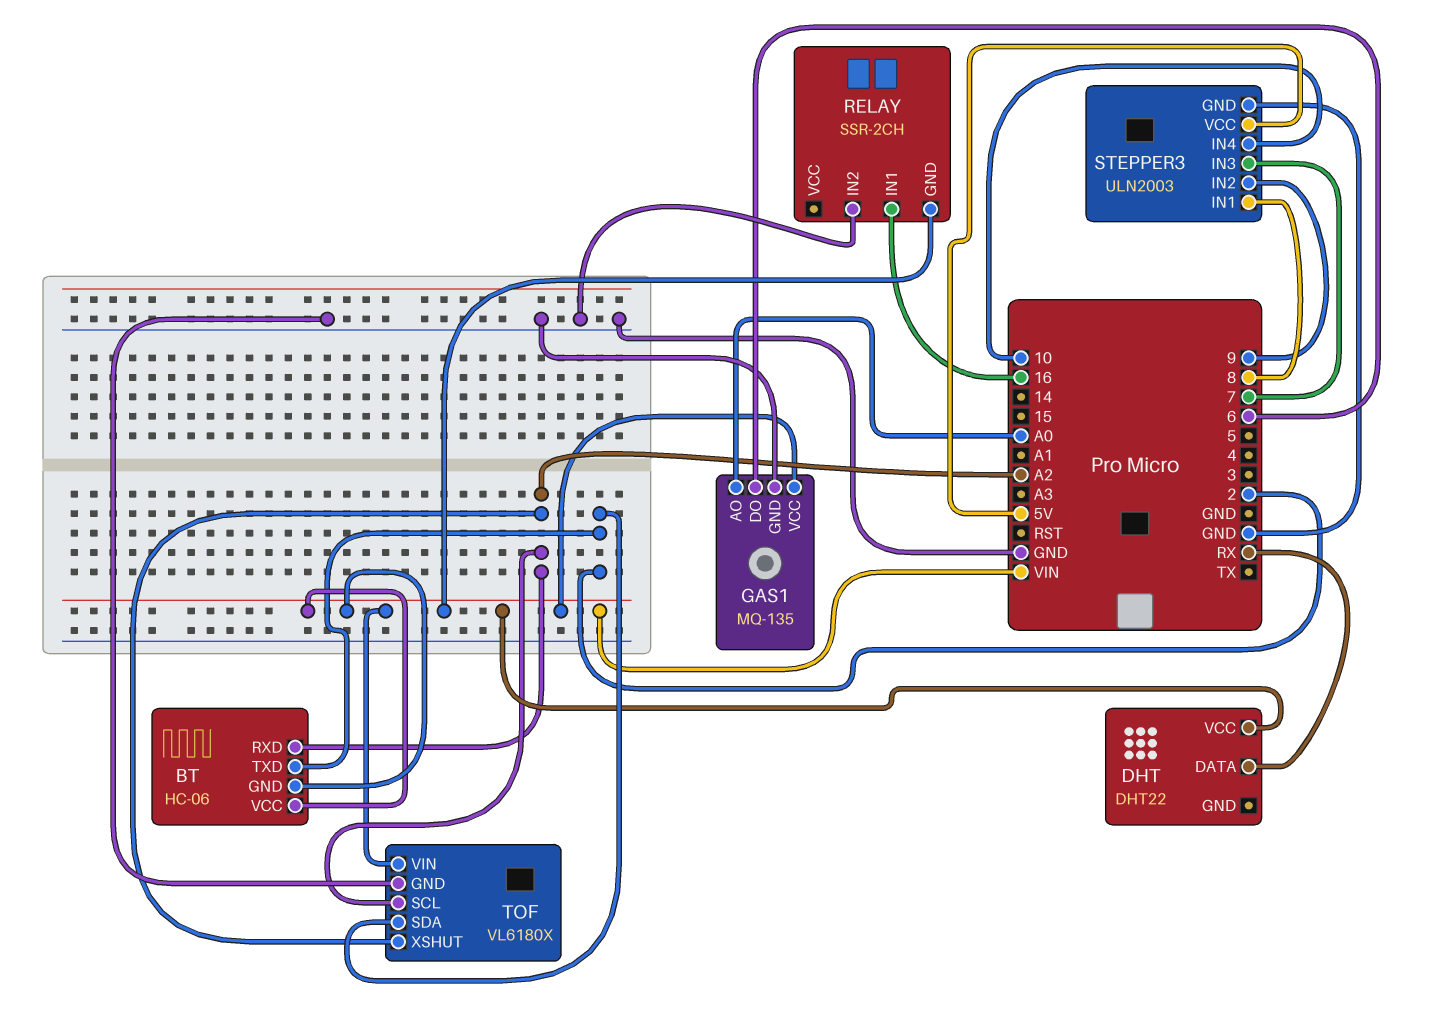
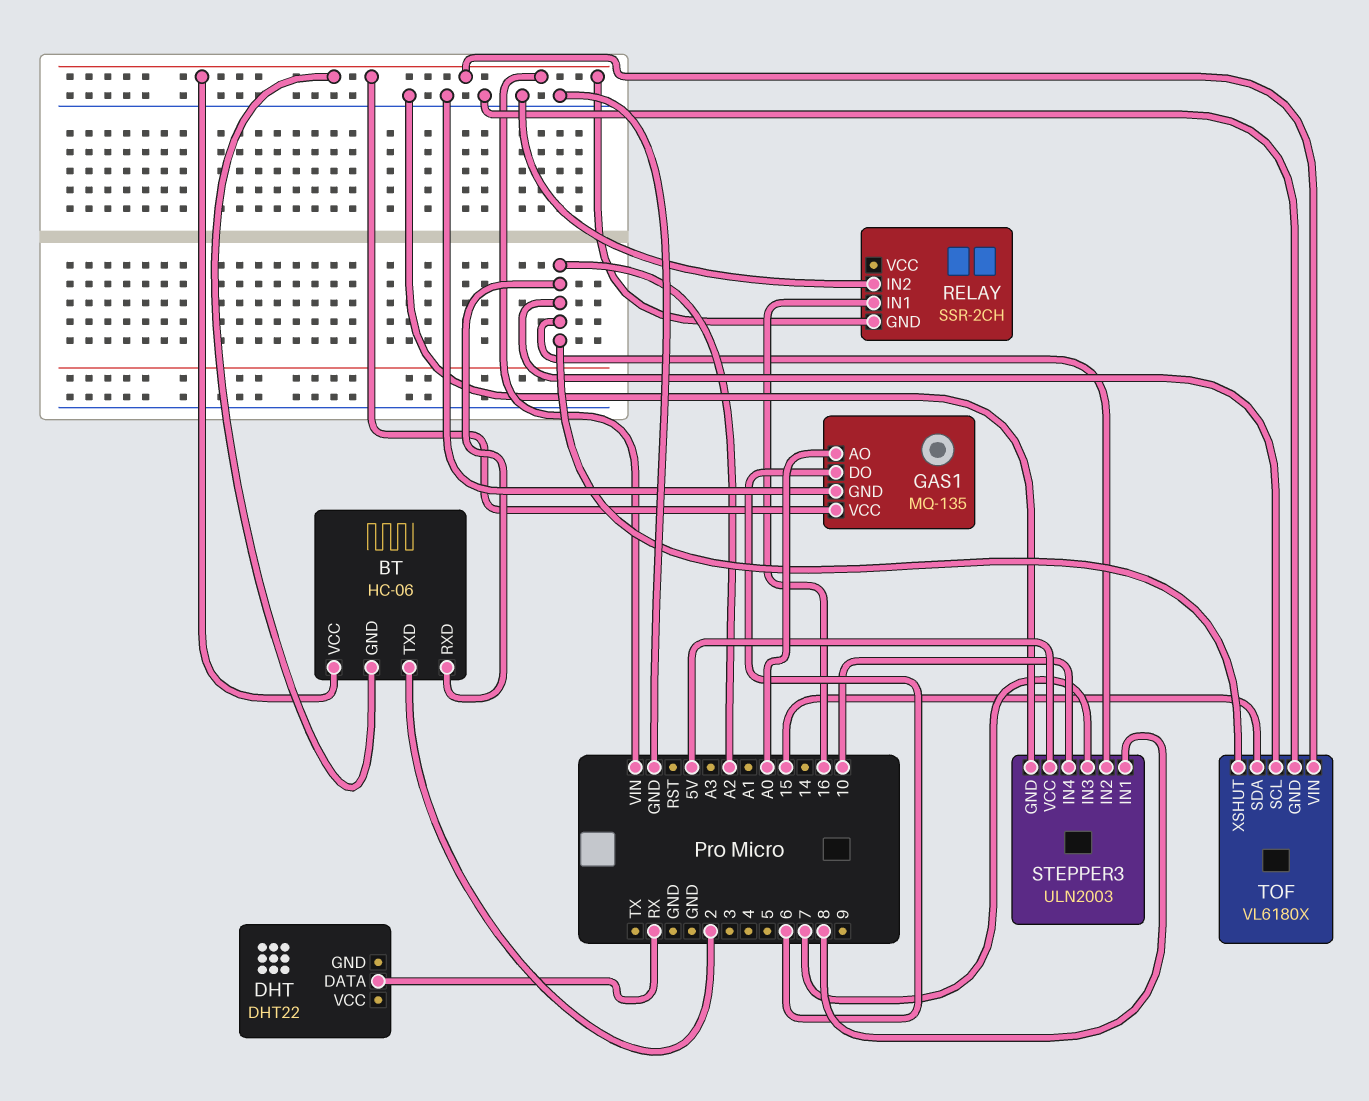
DHT pin VCC: VIN -> none
STEPPER3 pin IN2: 9 -> A2
TOF pin SDA: 2 -> 15

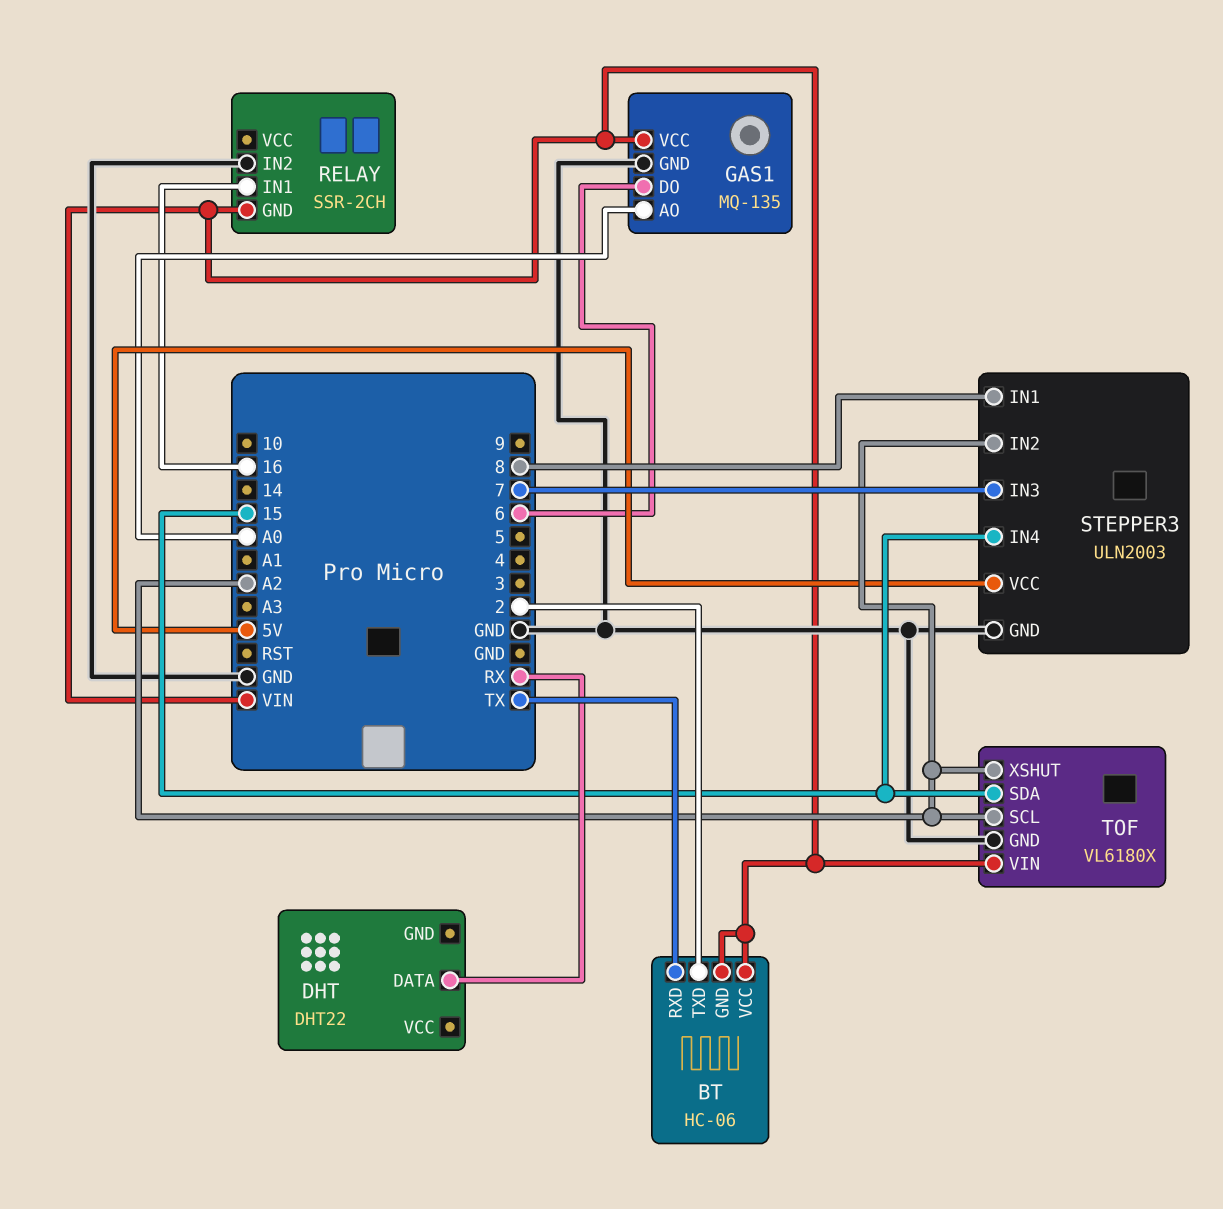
BT pin RXD: A2 -> TX
STEPPER3 pin IN4: 10 -> 15

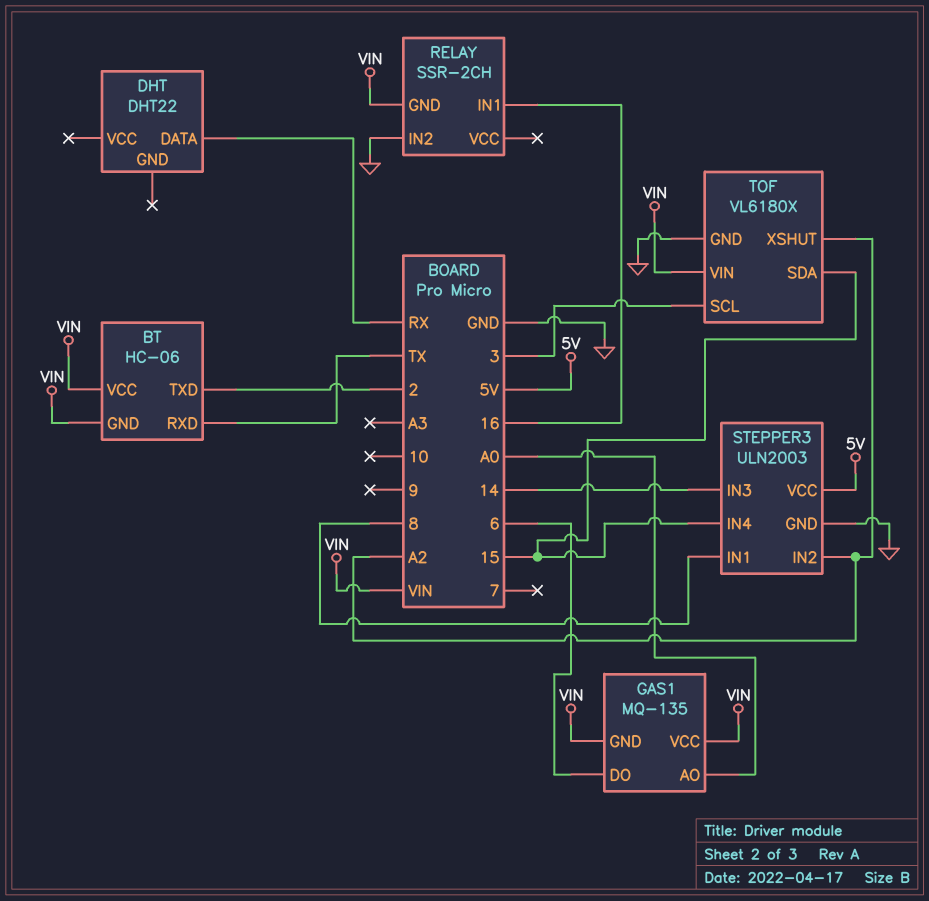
GAS1 pin GND: GND -> VIN
STEPPER3 pin IN3: 7 -> 14
TOF pin SCL: A2 -> 3

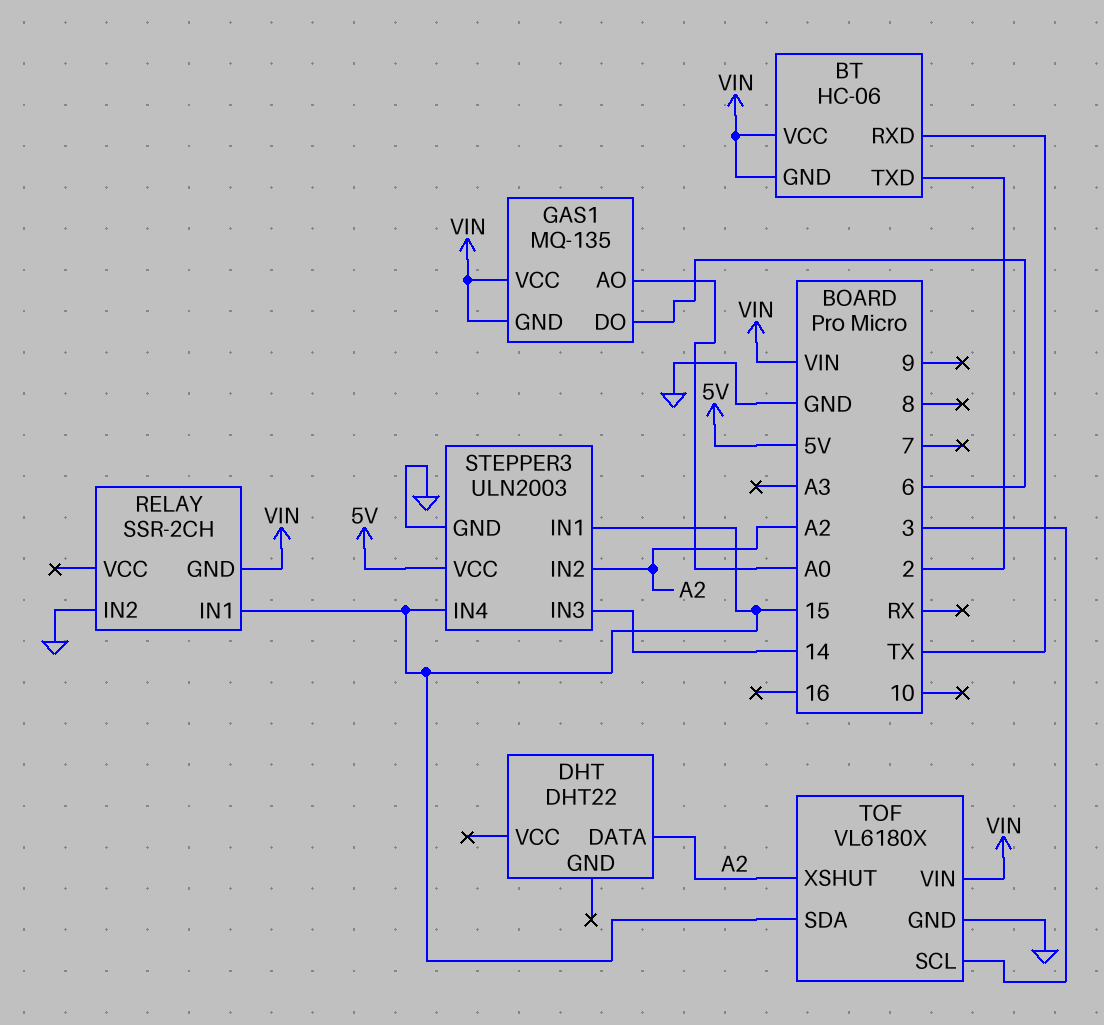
DHT pin DATA: RX -> A2
RELAY pin IN1: 16 -> 15
STEPPER3 pin IN1: 8 -> 15

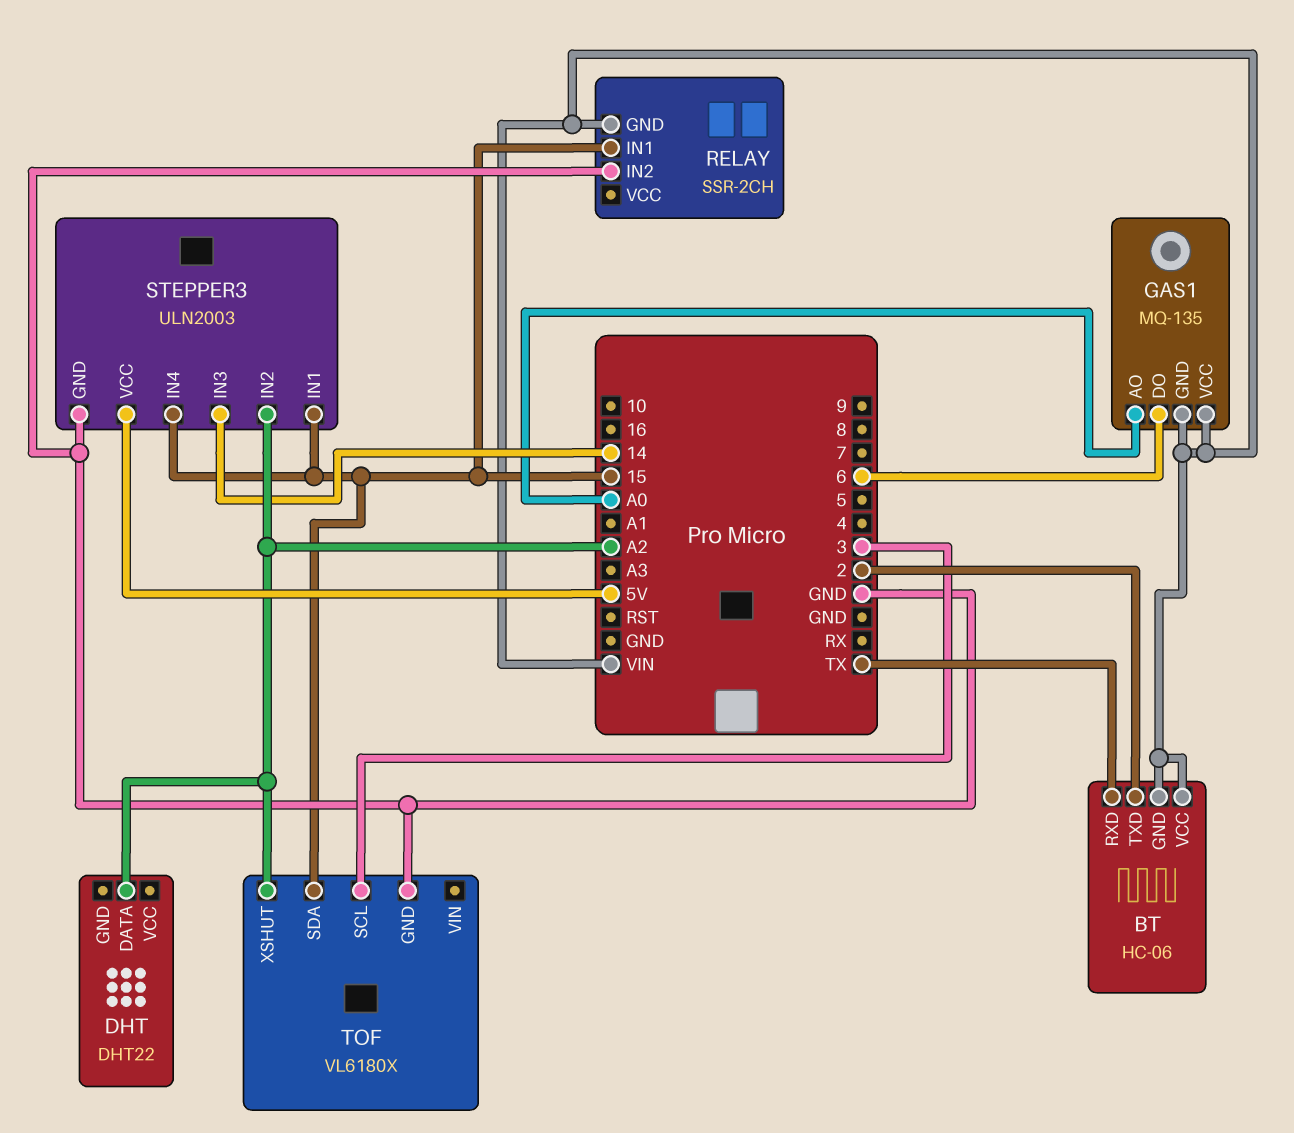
TOF pin VIN: VIN -> none

